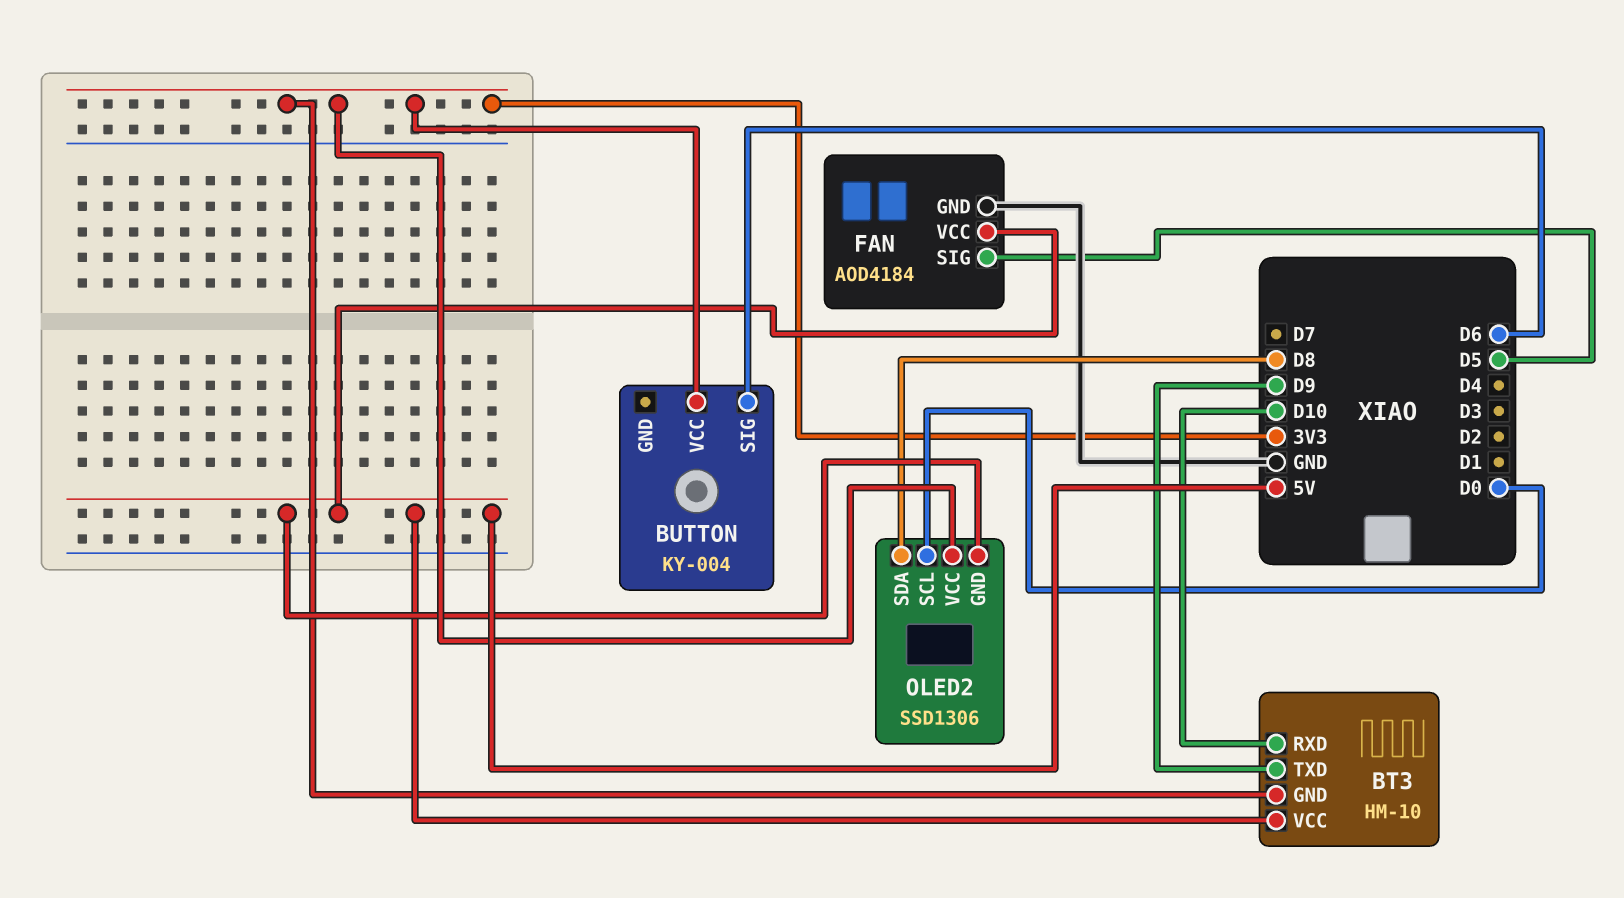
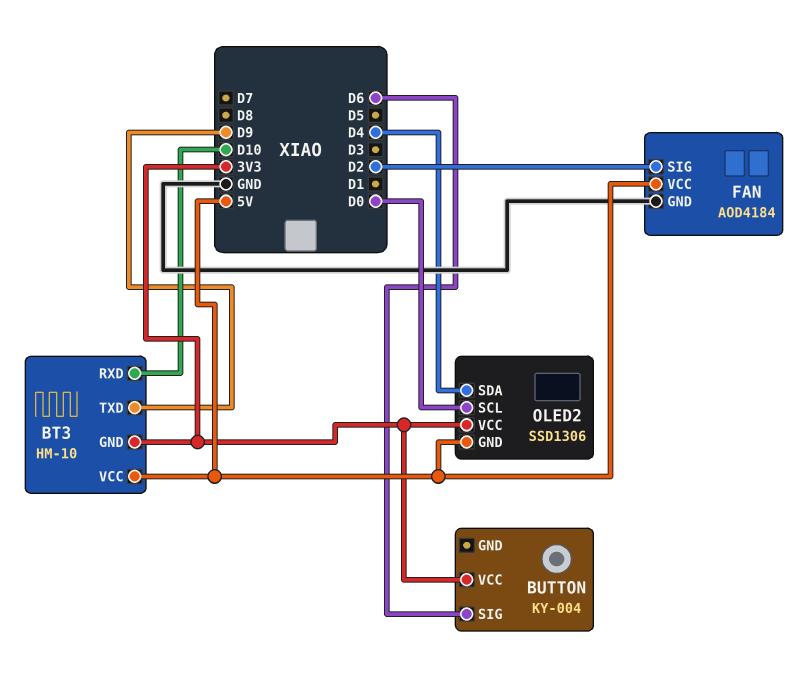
FAN pin SIG: D5 -> D2
OLED2 pin SDA: D8 -> D4

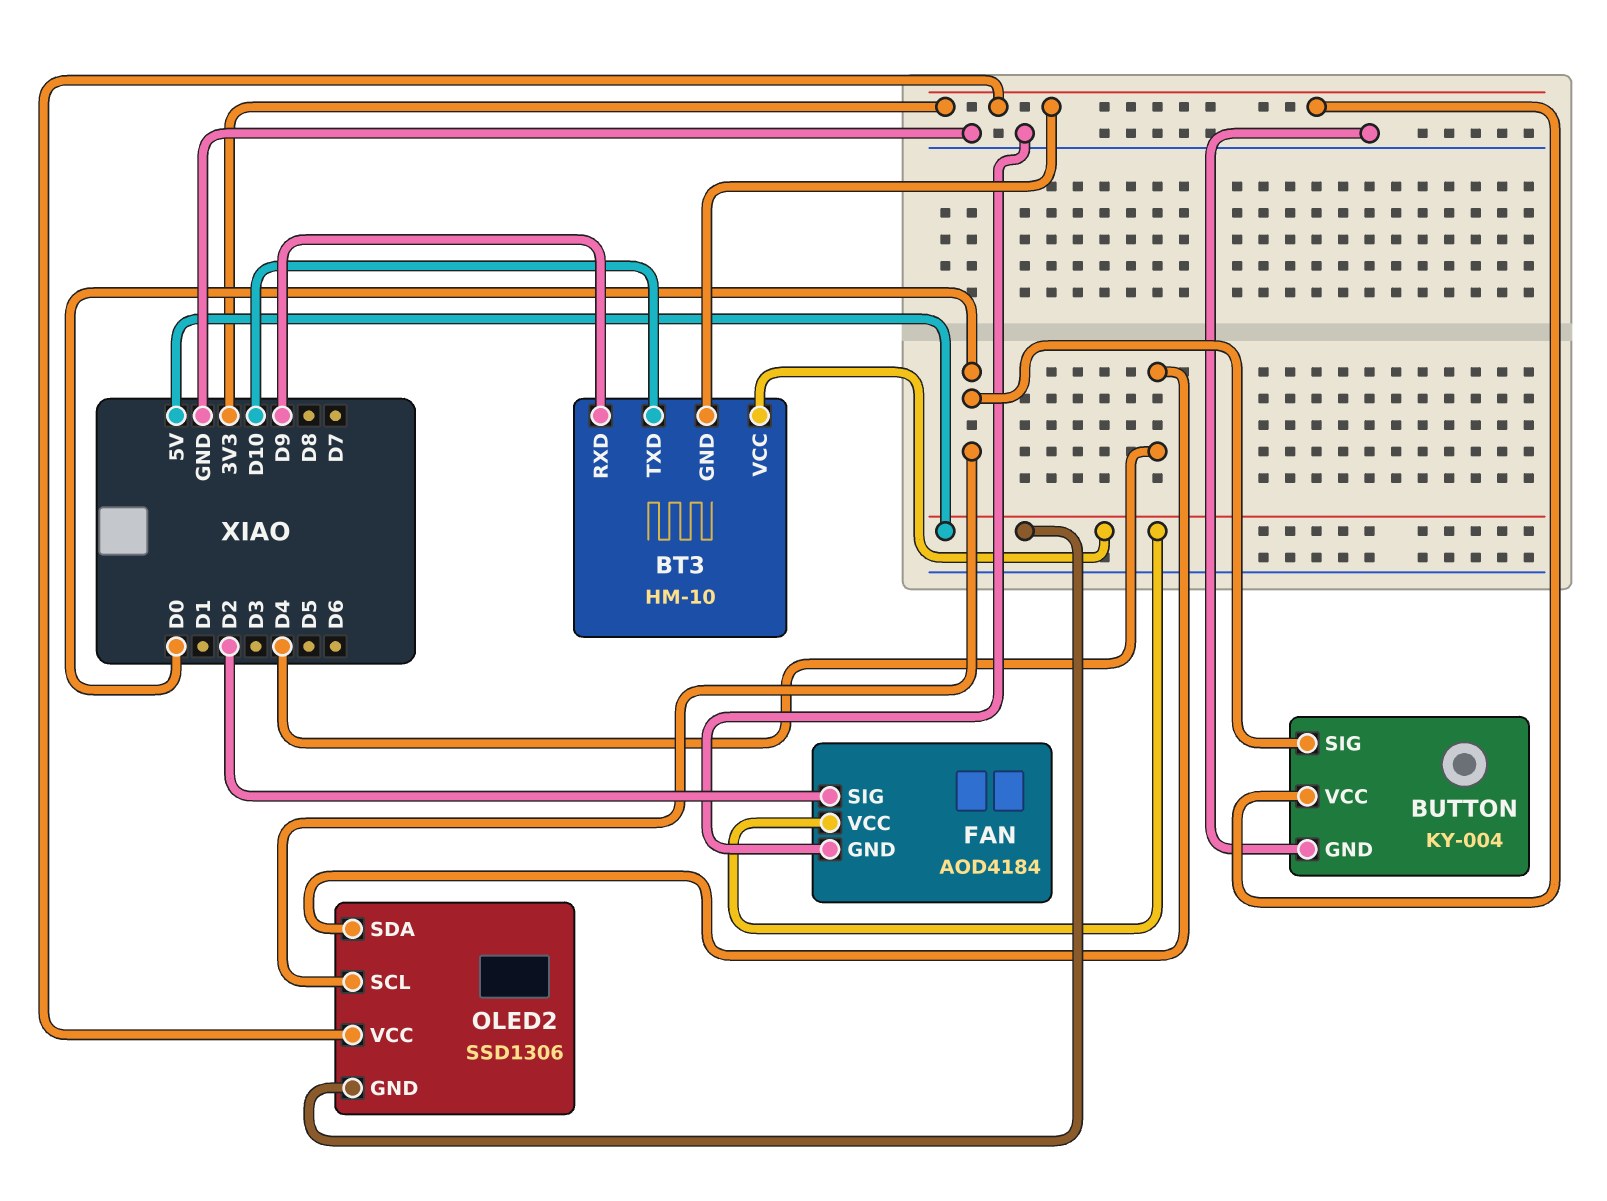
BT3 pin RXD: D10 -> D9
BT3 pin TXD: D9 -> D10
BUTTON pin GND: none -> GND
BUTTON pin SIG: D6 -> D0

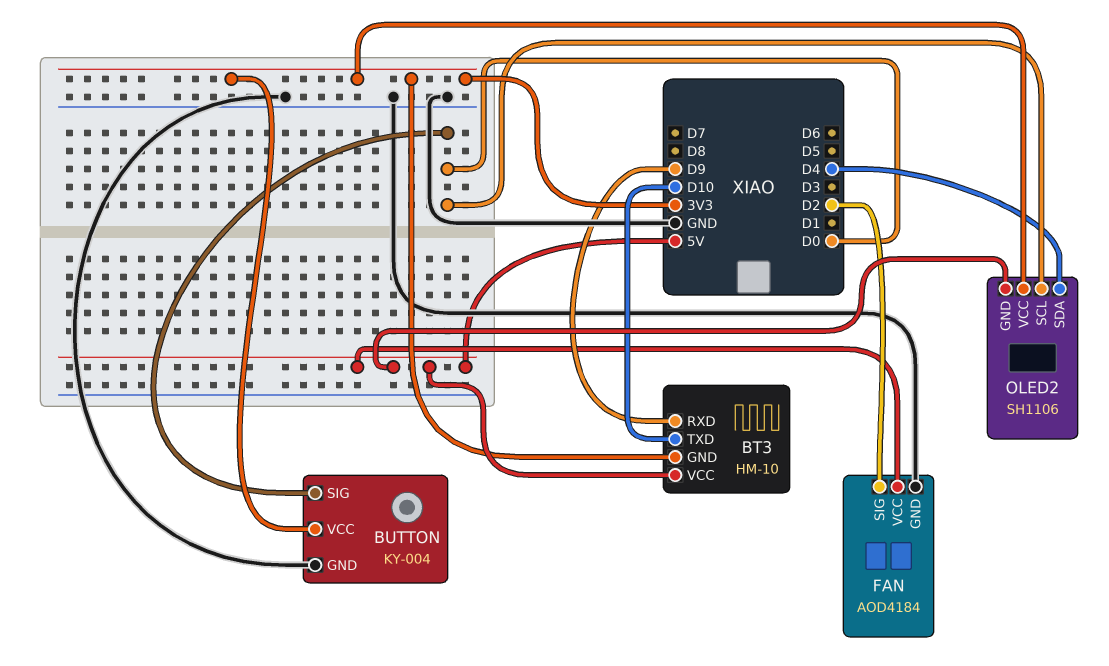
OLED2: SSD1306 -> SH1106

